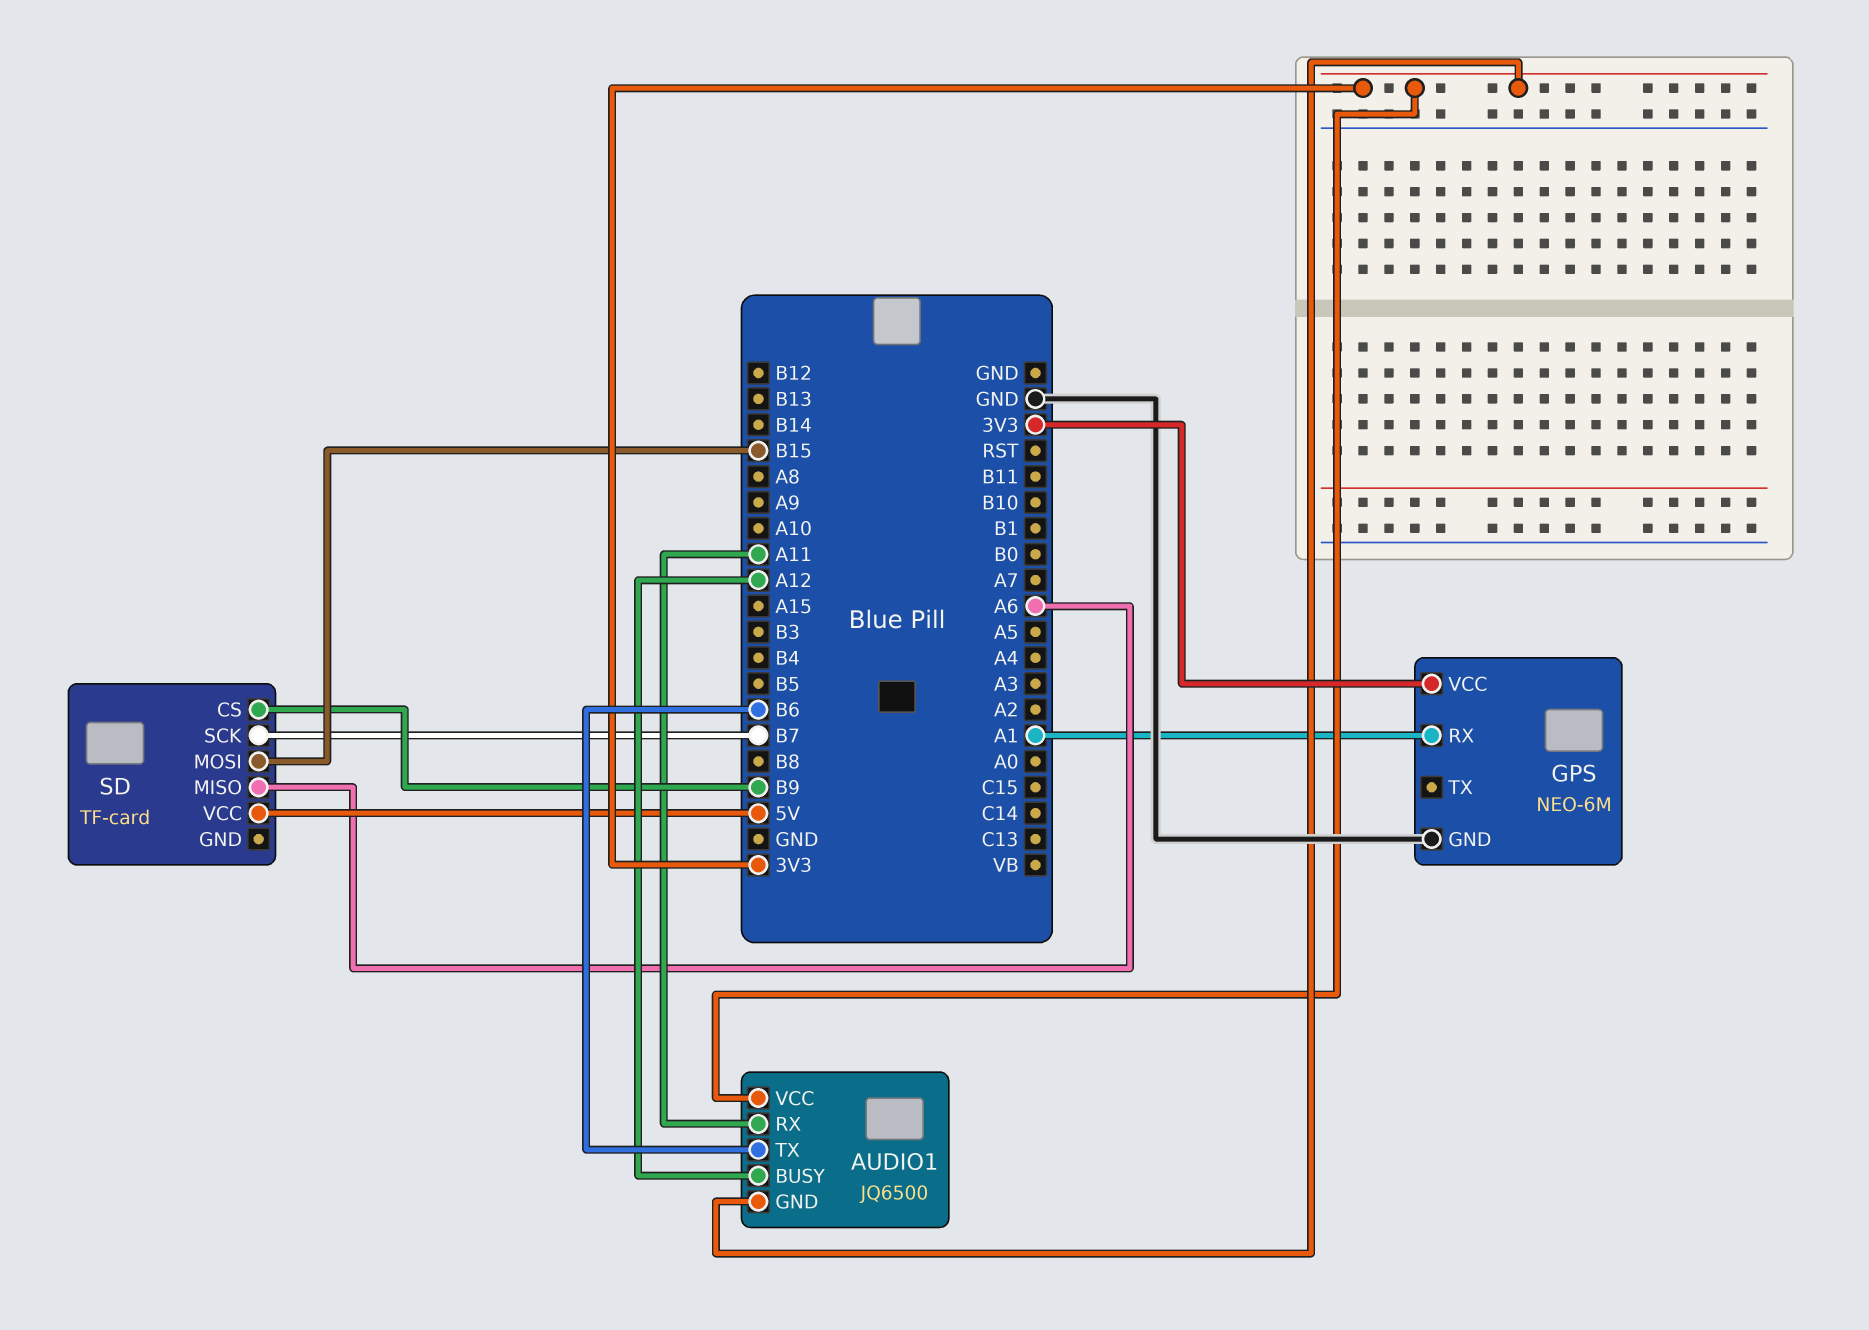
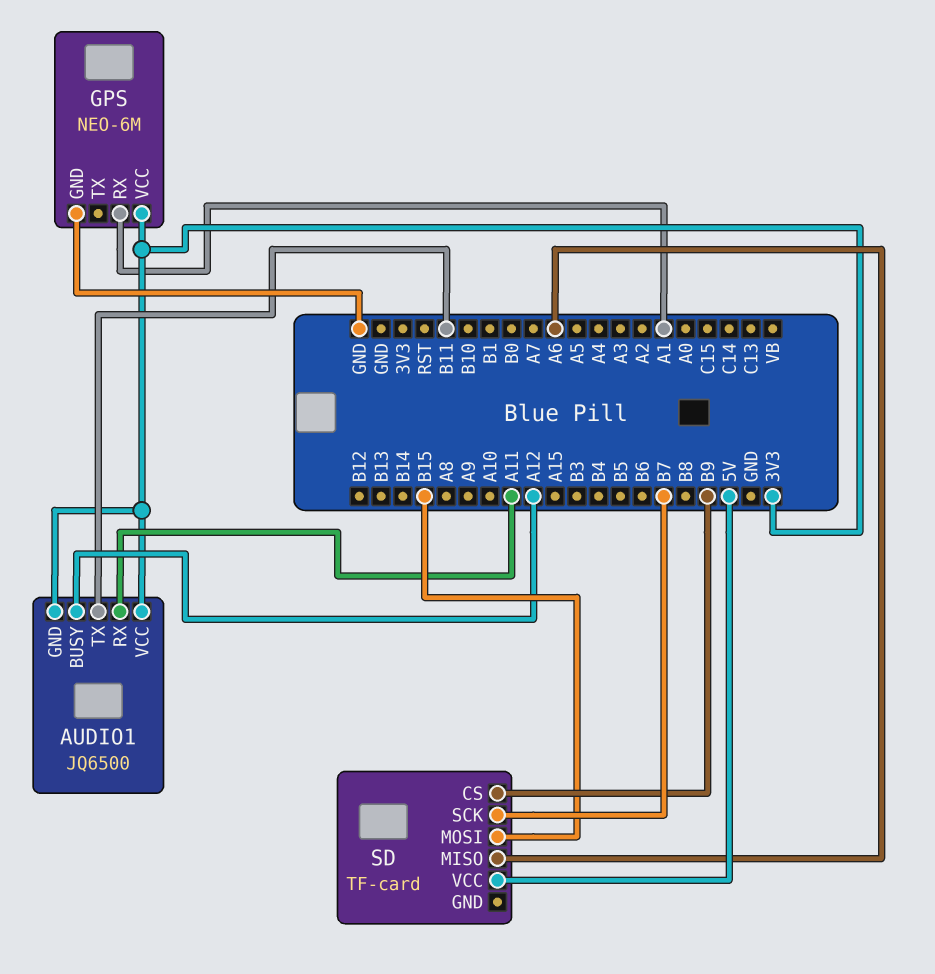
AUDIO1 pin TX: B6 -> B11

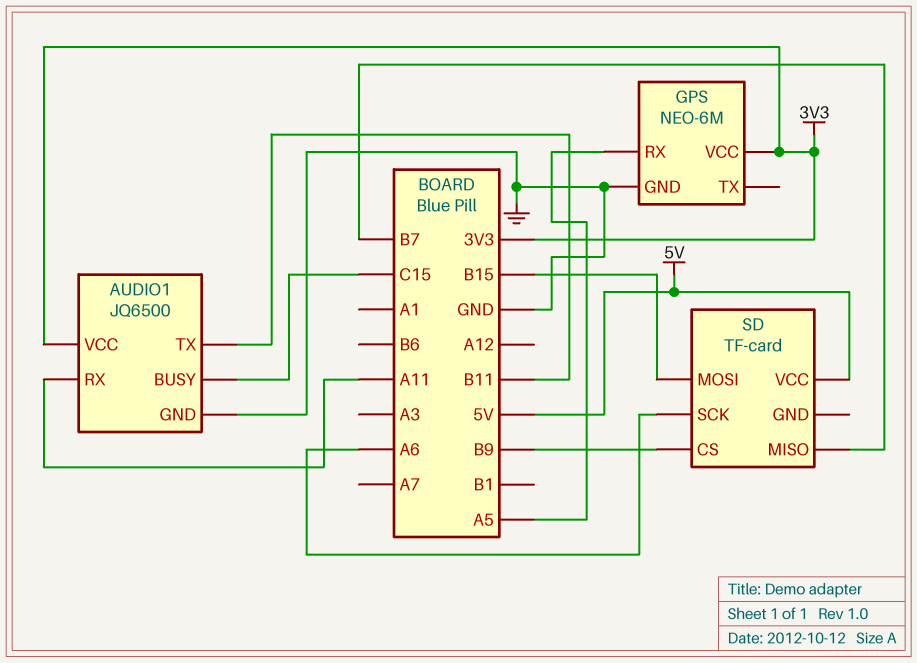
AUDIO1 pin BUSY: A12 -> C15
AUDIO1 pin GND: 3V3 -> GND
GPS pin RX: A1 -> A5
SD pin MISO: A6 -> B7
SD pin SCK: B7 -> A6

